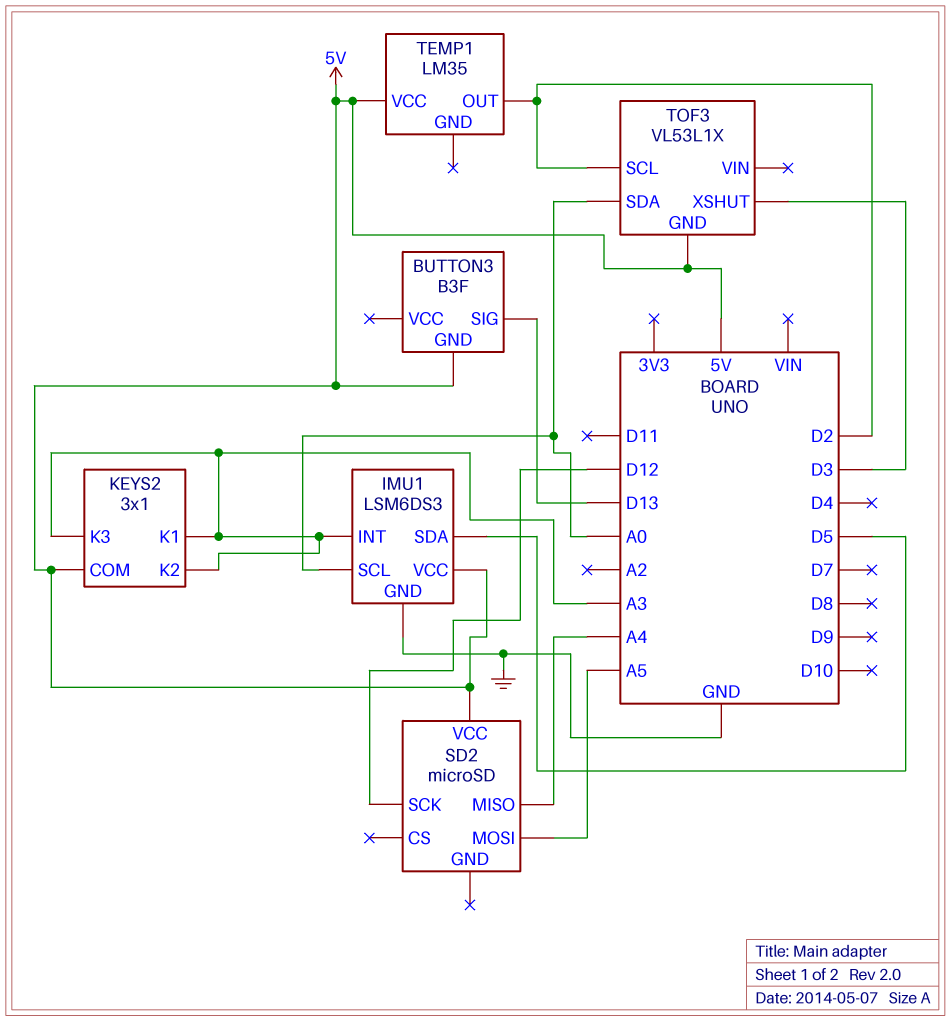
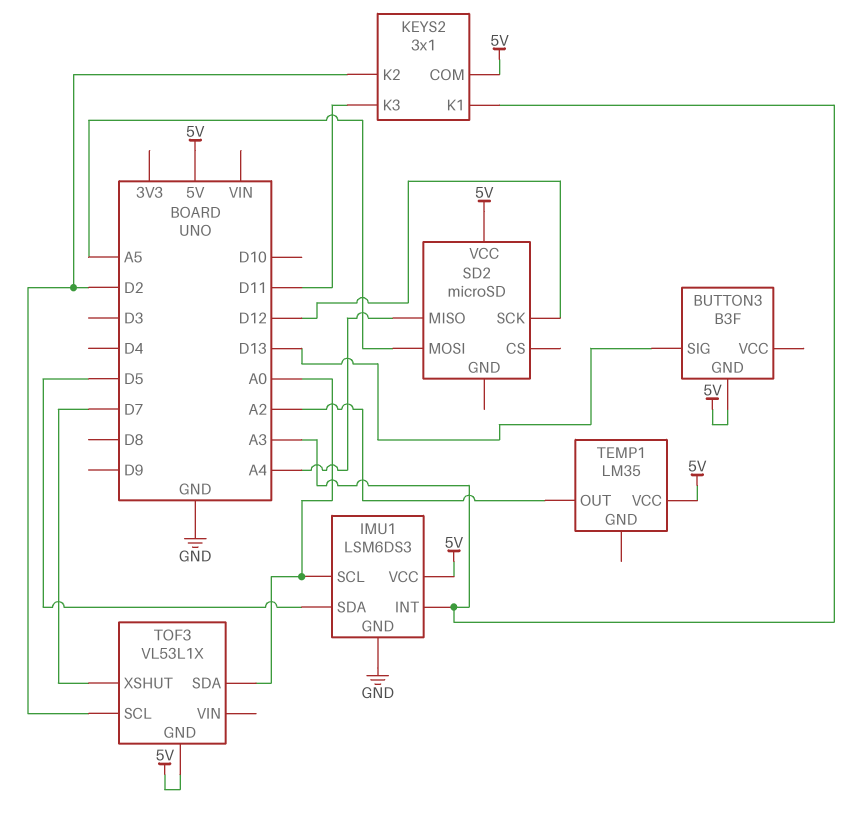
KEYS2 pin K2: A3 -> D2
KEYS2 pin K3: A3 -> D11
TEMP1 pin OUT: D2 -> A2
TOF3 pin XSHUT: D3 -> D7

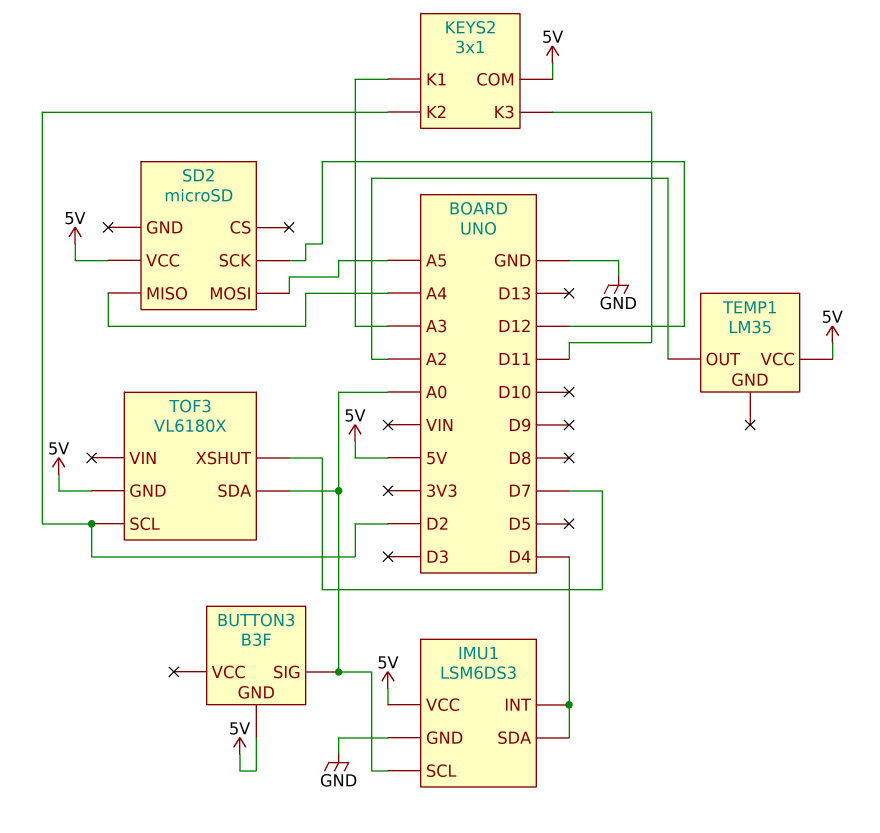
BUTTON3 pin SIG: D13 -> A0
IMU1 pin INT: A3 -> D4
IMU1 pin SDA: D5 -> D4
TOF3: VL53L1X -> VL6180X

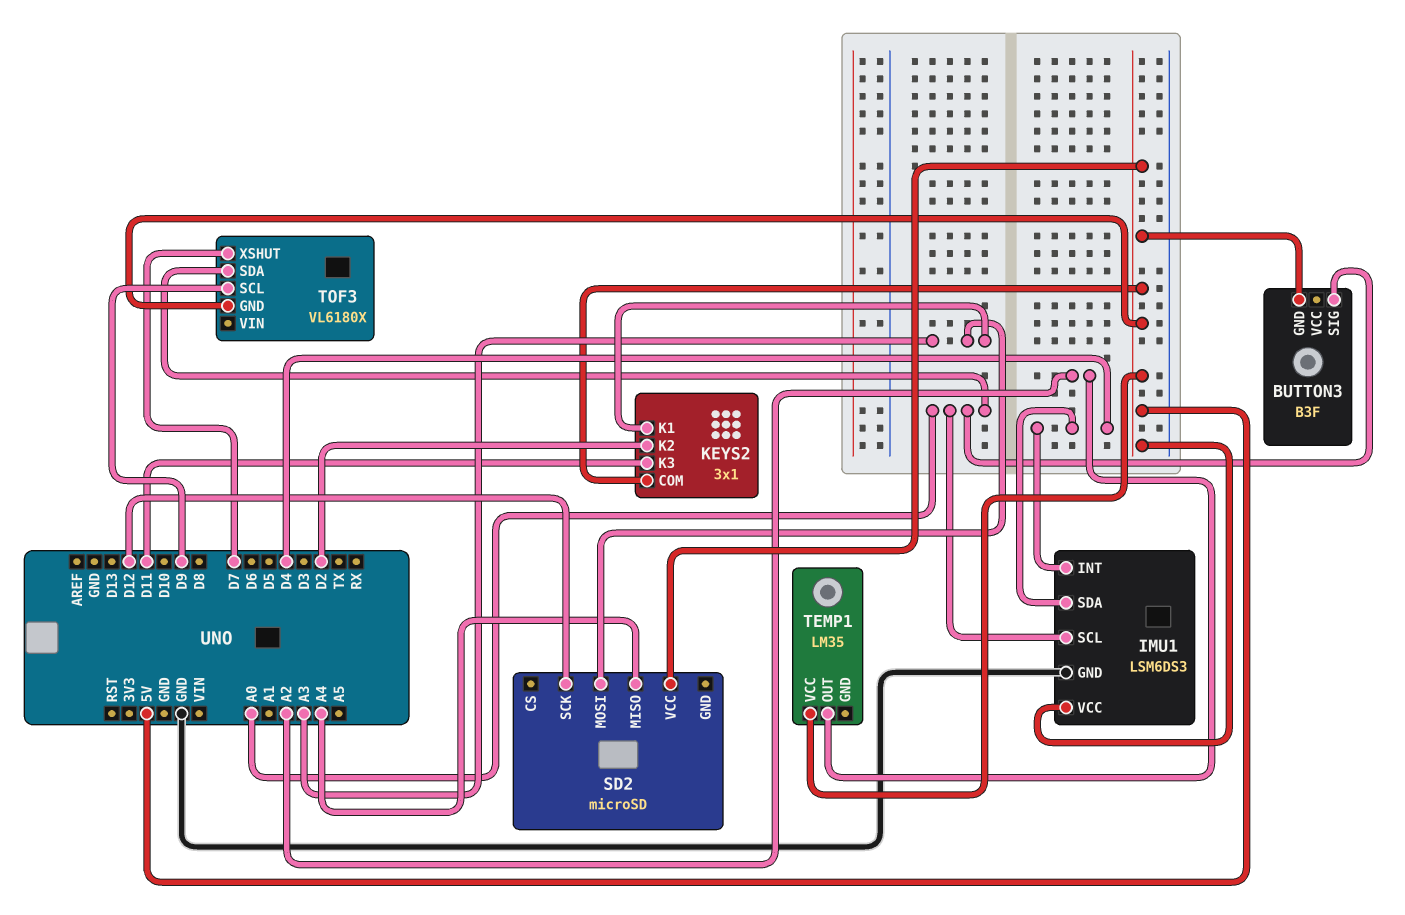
SD2 pin MOSI: A5 -> A3
TOF3 pin SCL: D2 -> D9

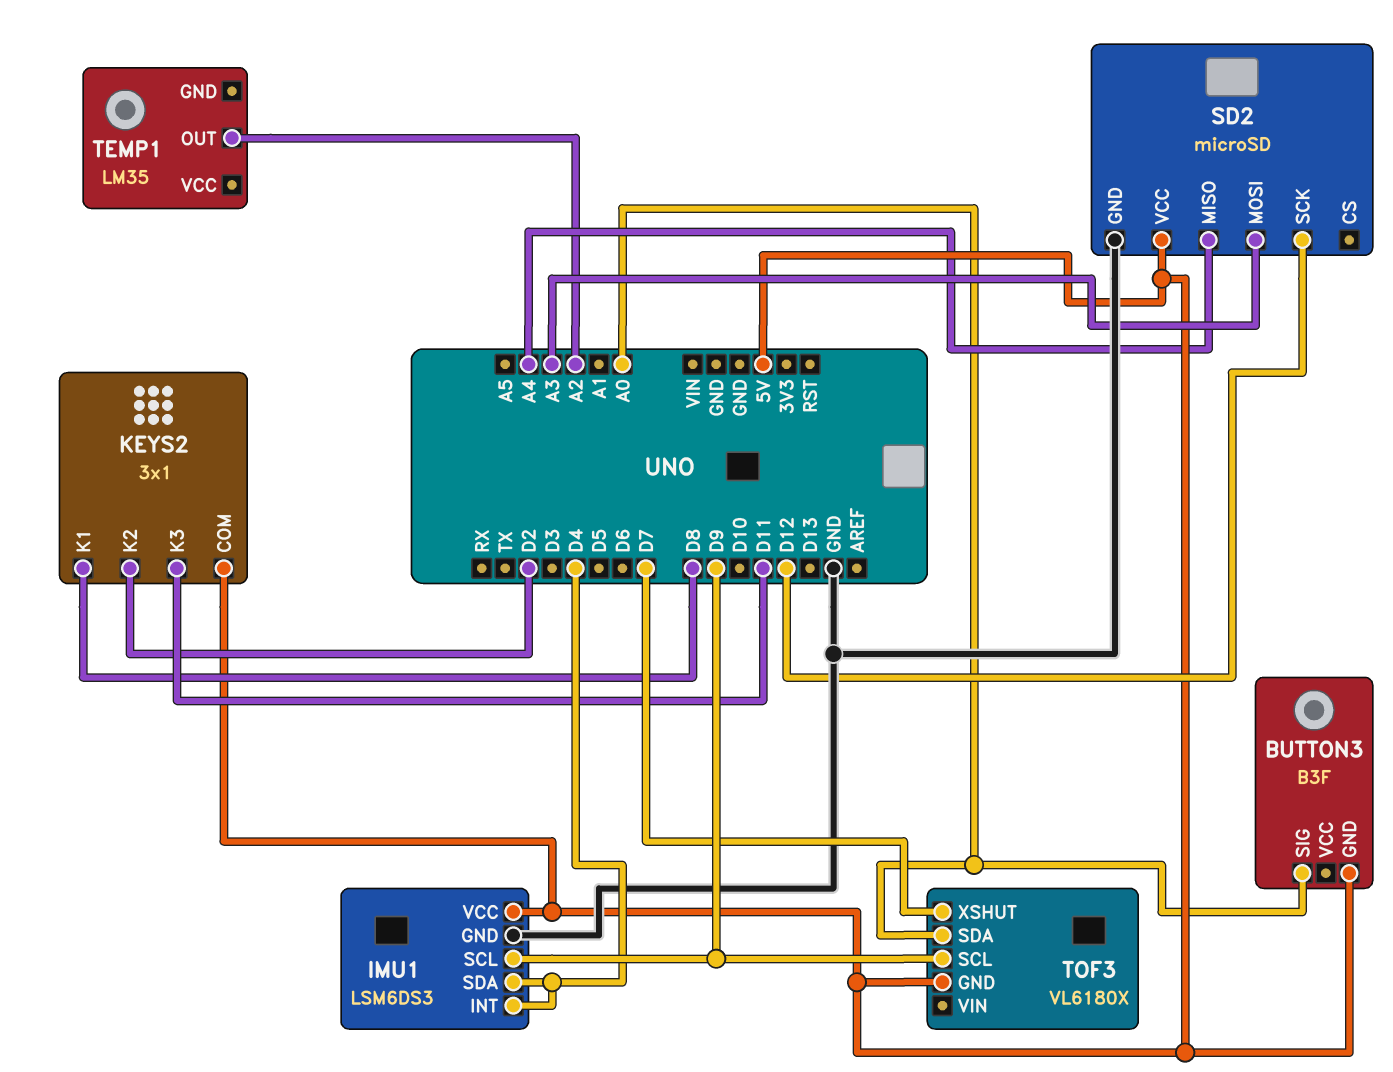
IMU1 pin SCL: A0 -> D9
KEYS2 pin K1: A3 -> D8
SD2 pin GND: none -> GND
TEMP1 pin VCC: 5V -> none

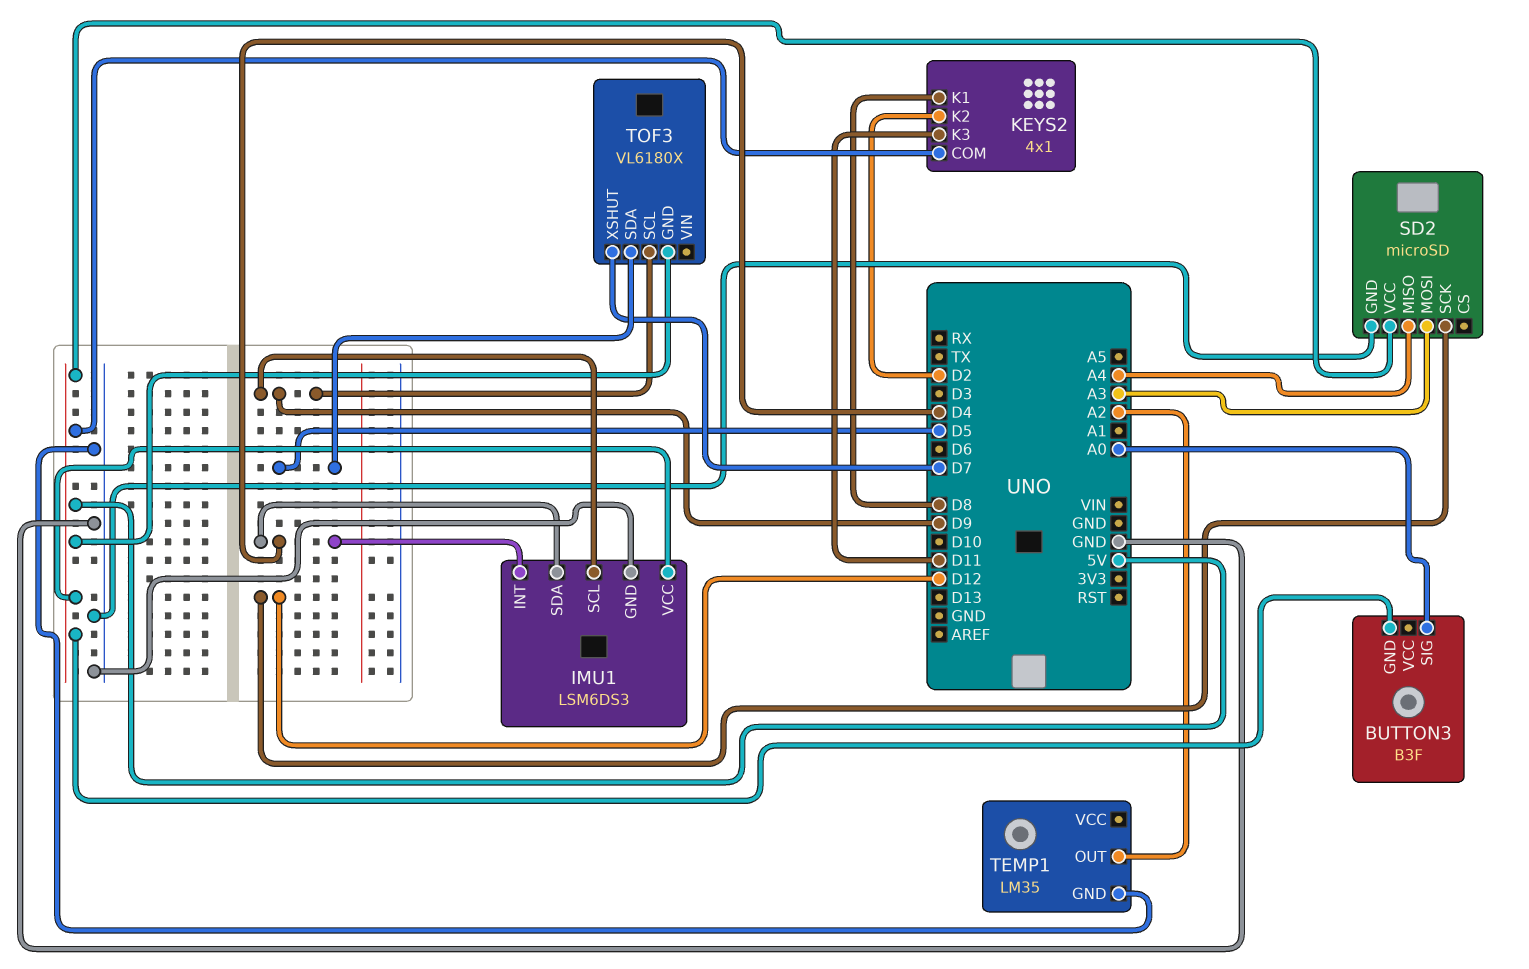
KEYS2: 3x1 -> 4x1
TEMP1 pin GND: none -> GND
TOF3 pin SDA: A0 -> D5

